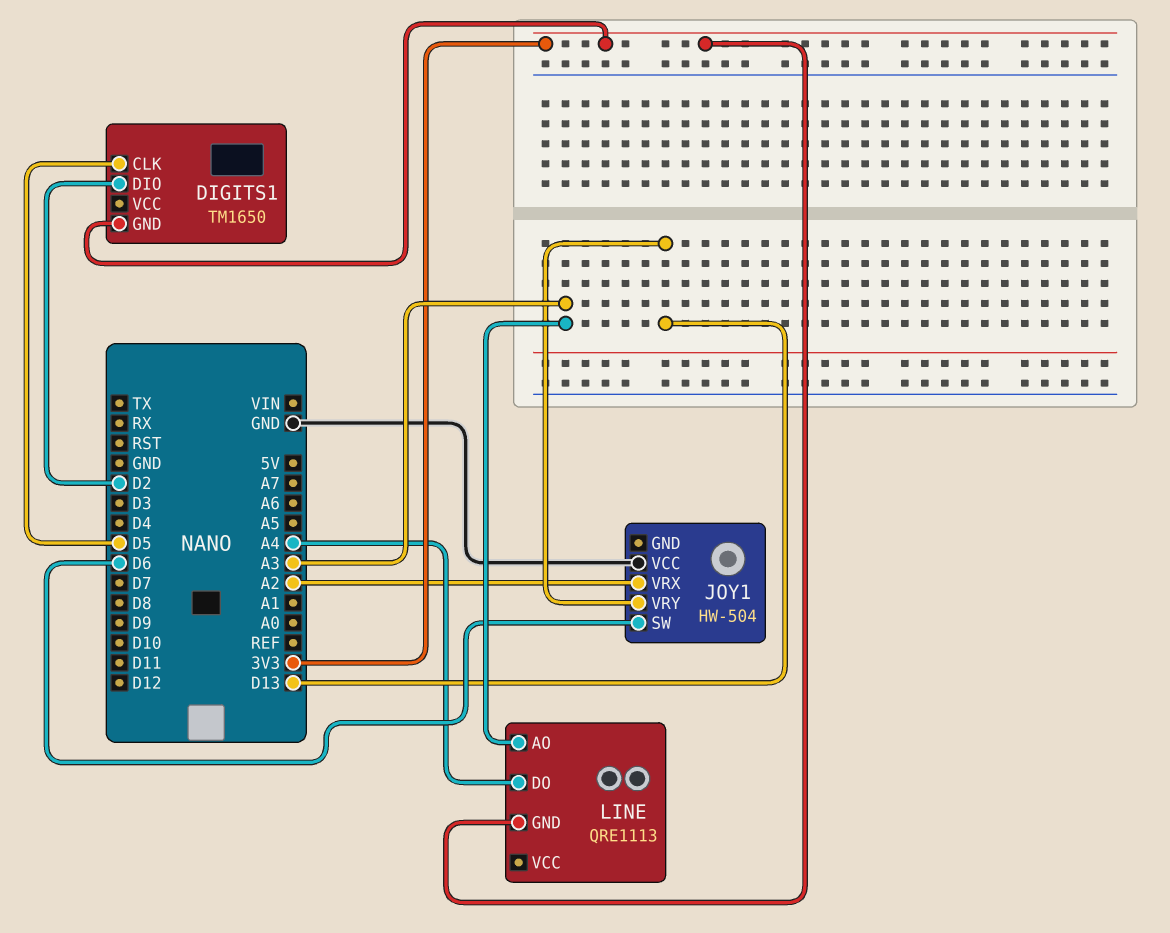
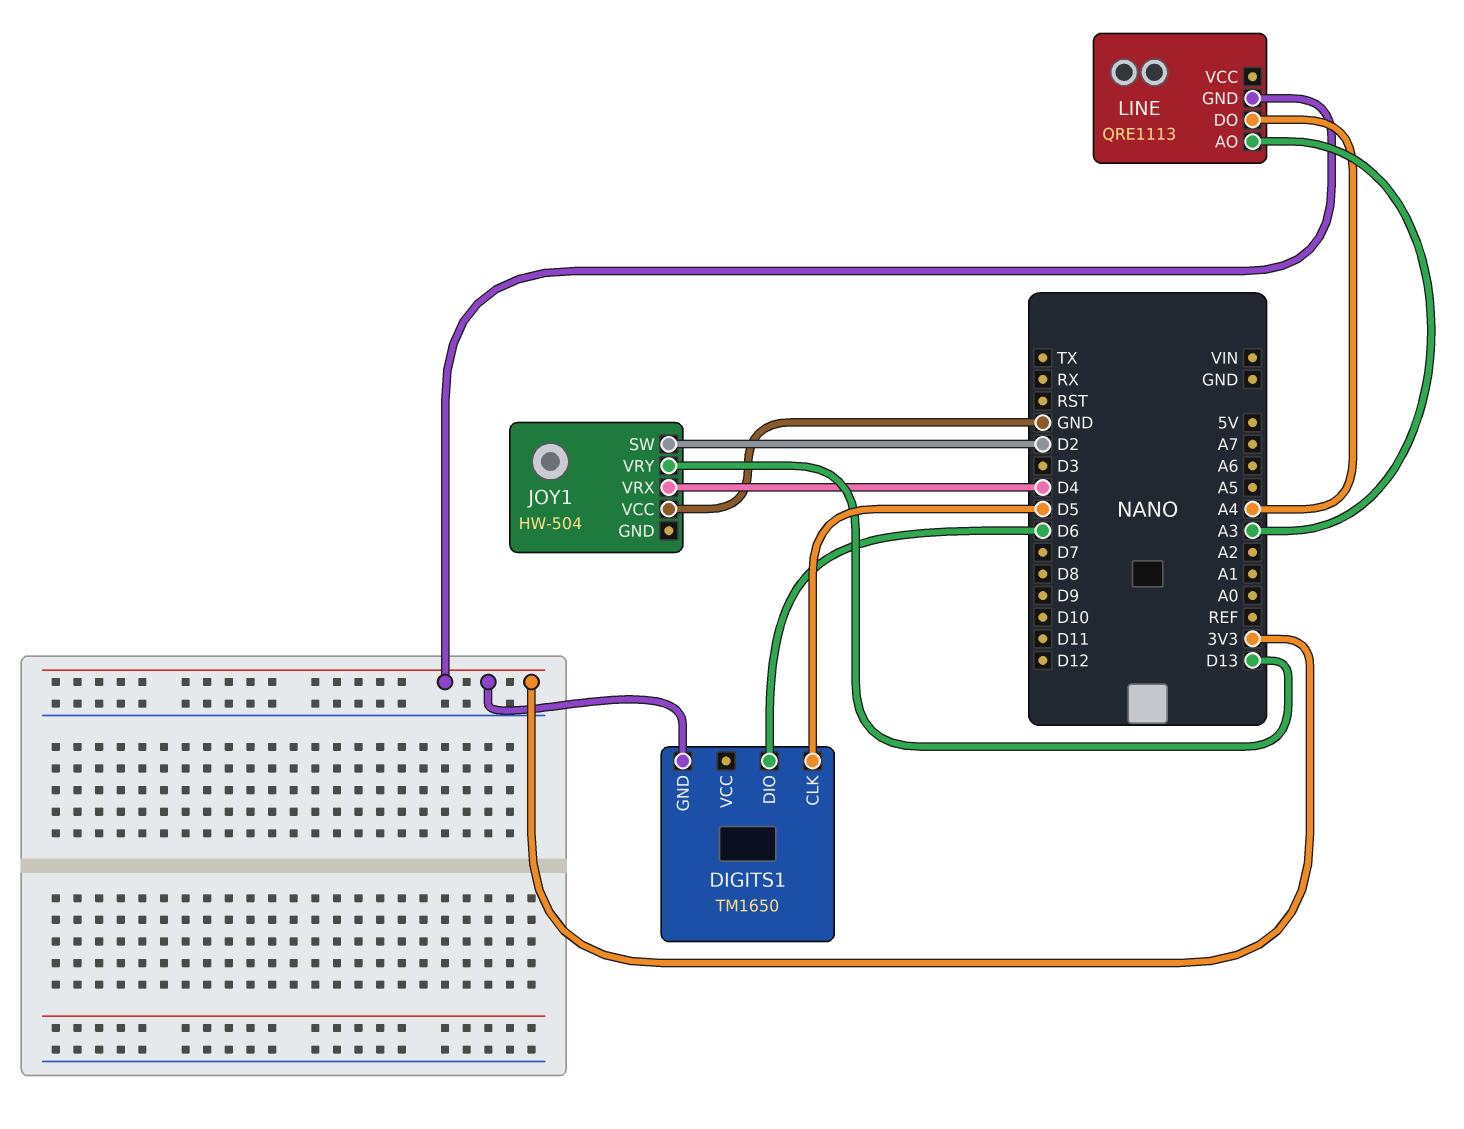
DIGITS1 pin DIO: D2 -> D6
JOY1 pin SW: D6 -> D2
JOY1 pin VRX: A2 -> D4

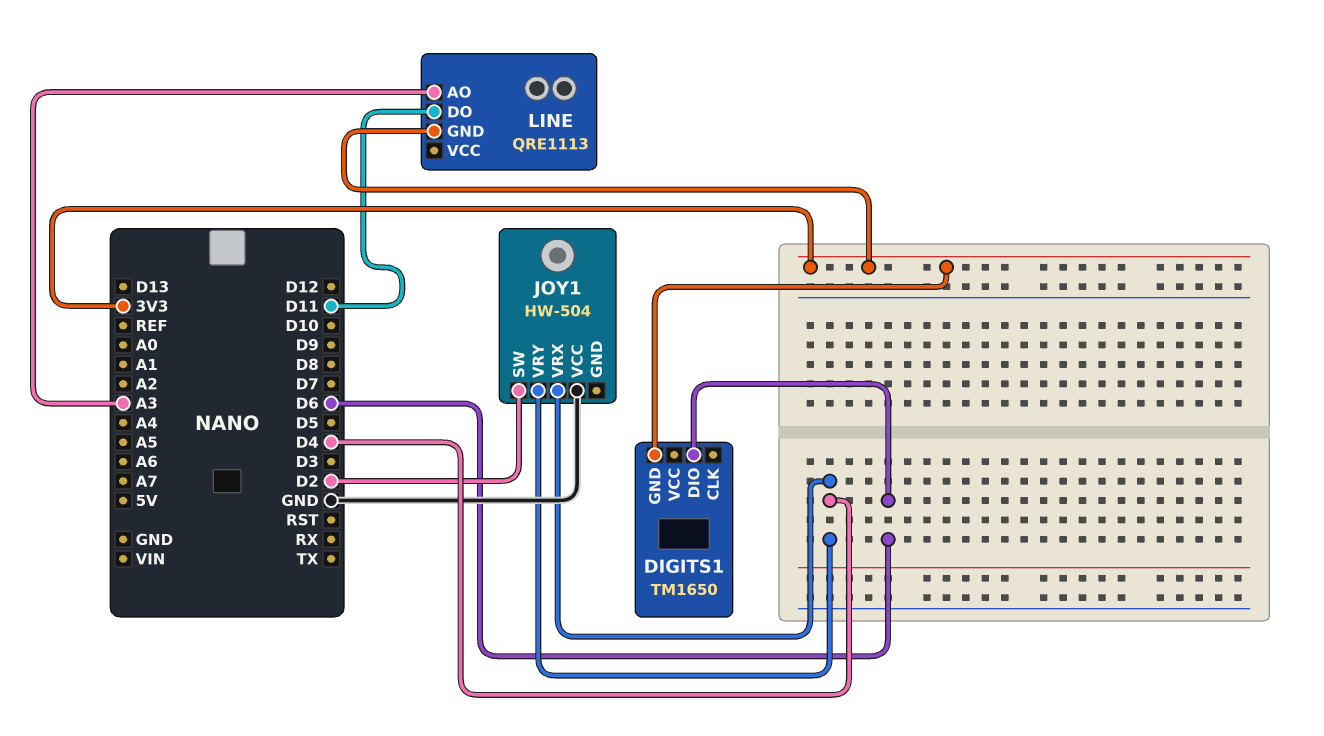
DIGITS1 pin CLK: D5 -> none
JOY1 pin VRY: D13 -> D4
LINE pin DO: A4 -> D11

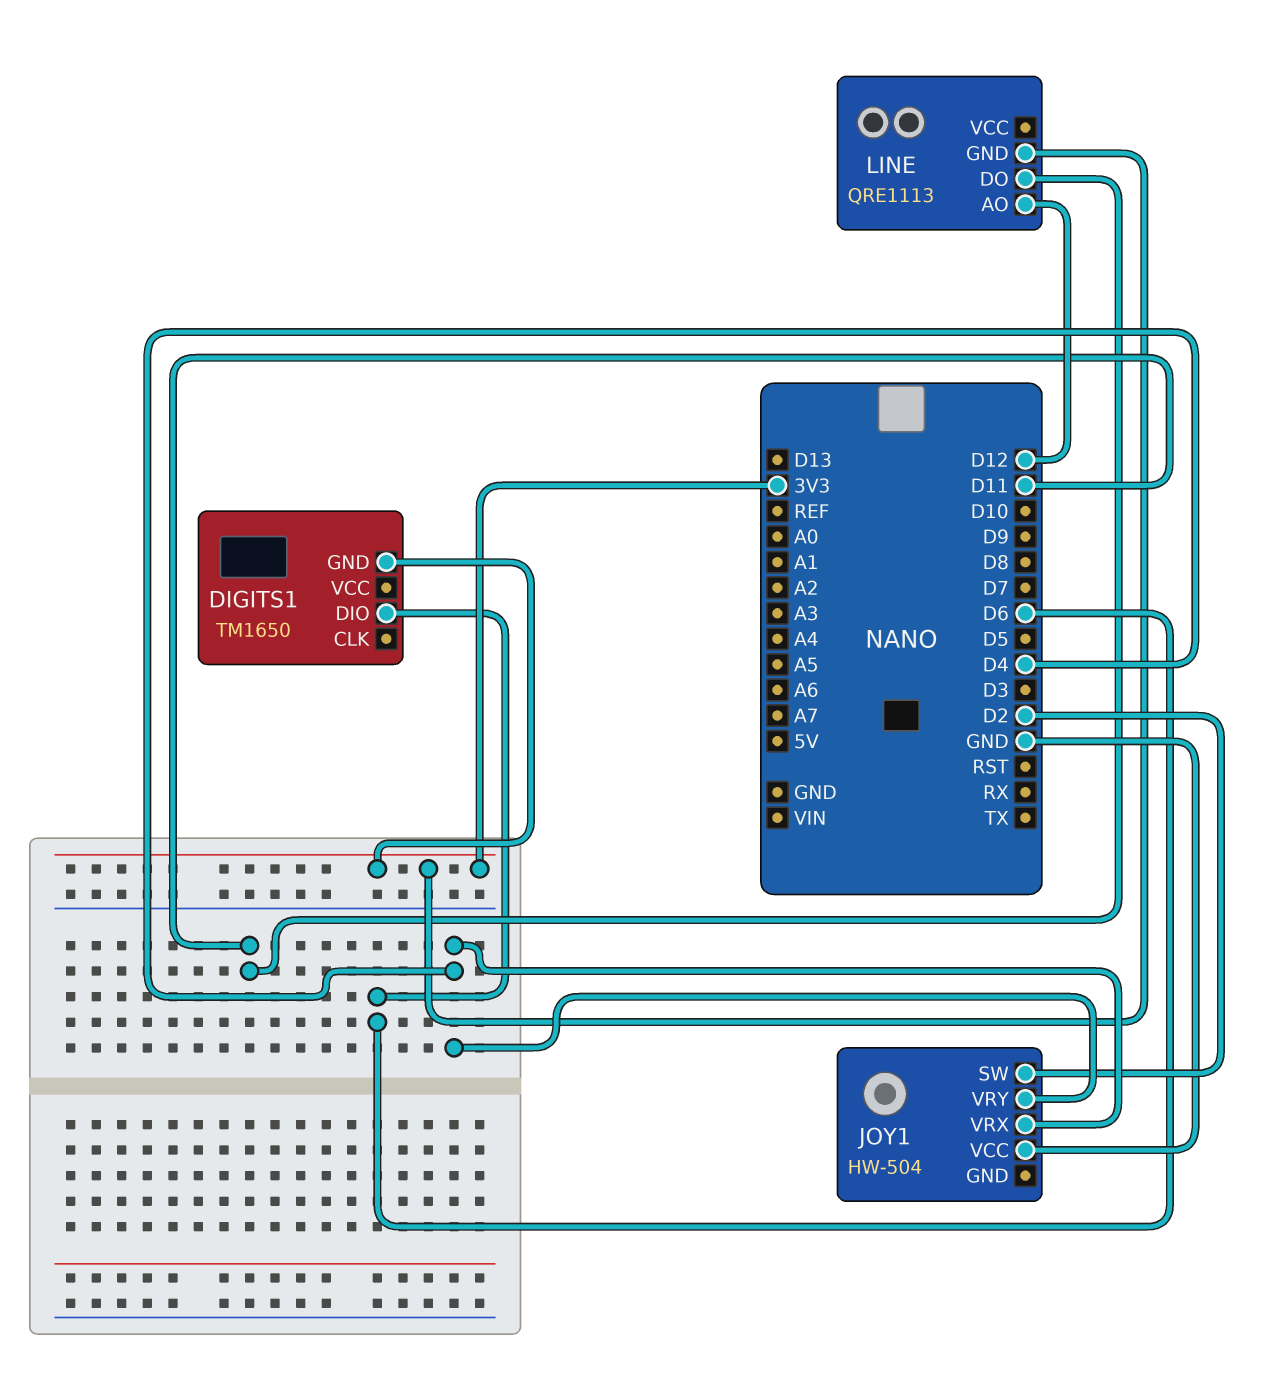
LINE pin AO: A3 -> D12

